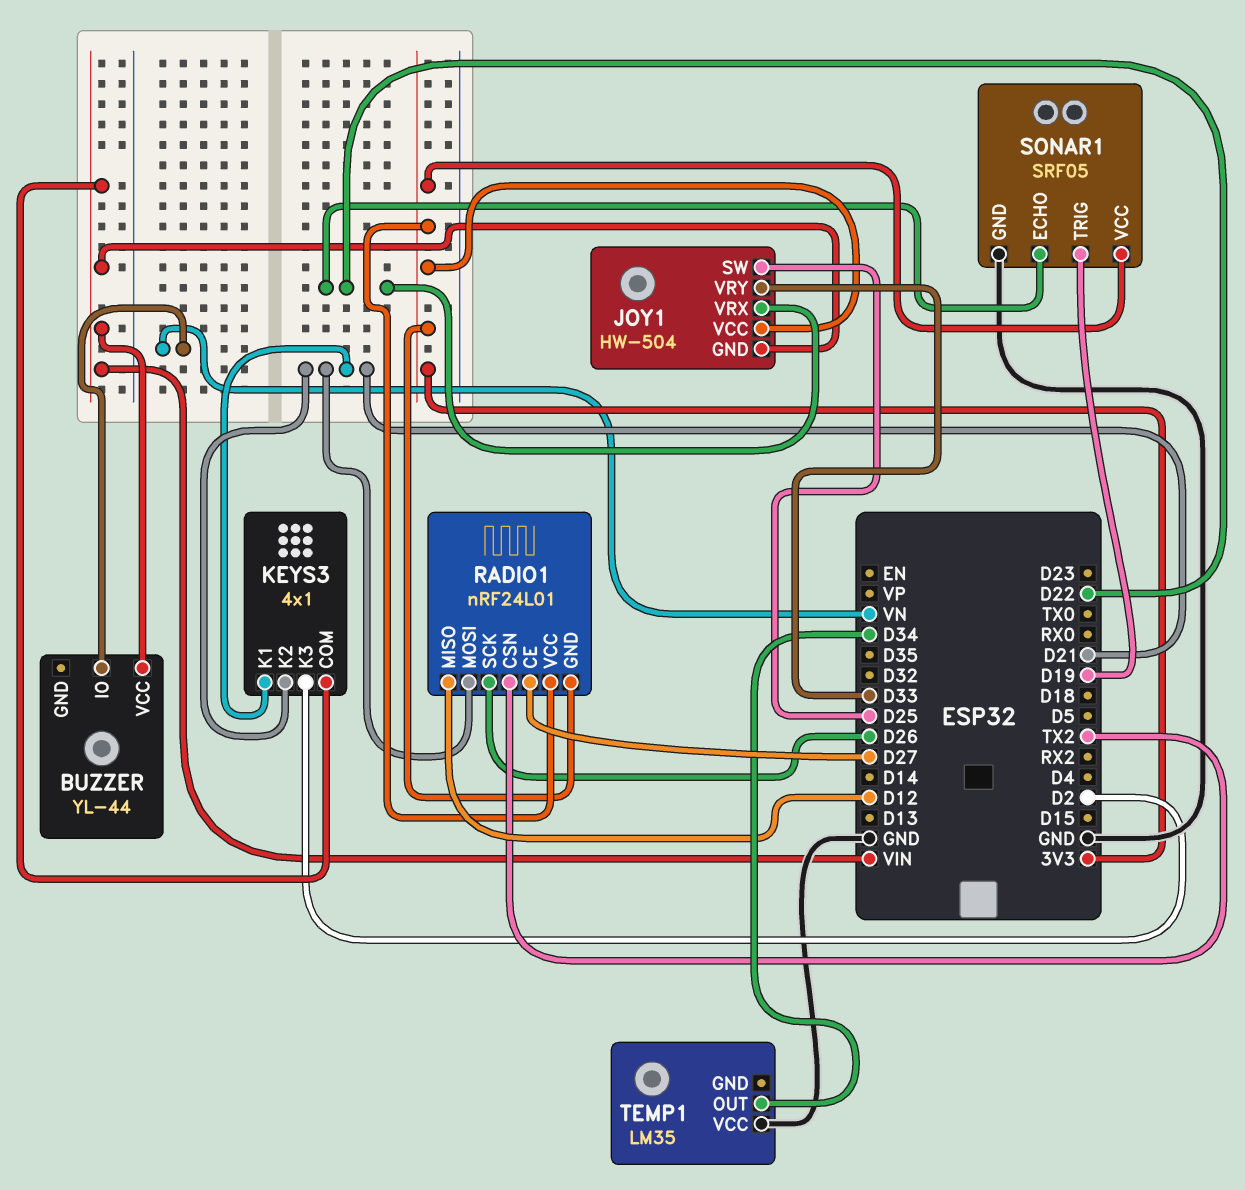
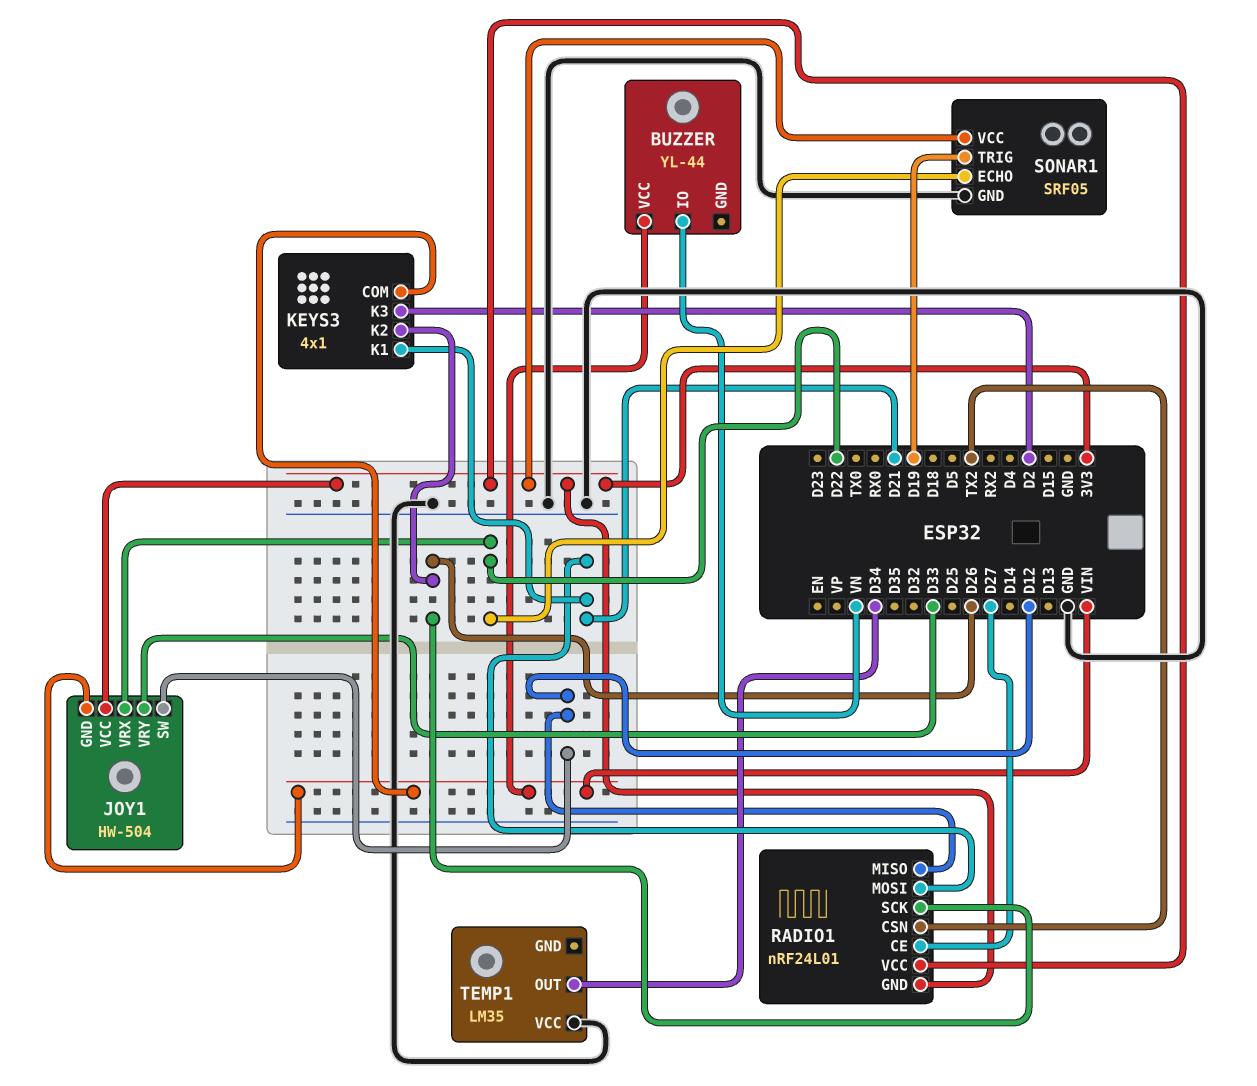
JOY1 pin SW: D25 -> D12
KEYS3 pin K2: D21 -> D26

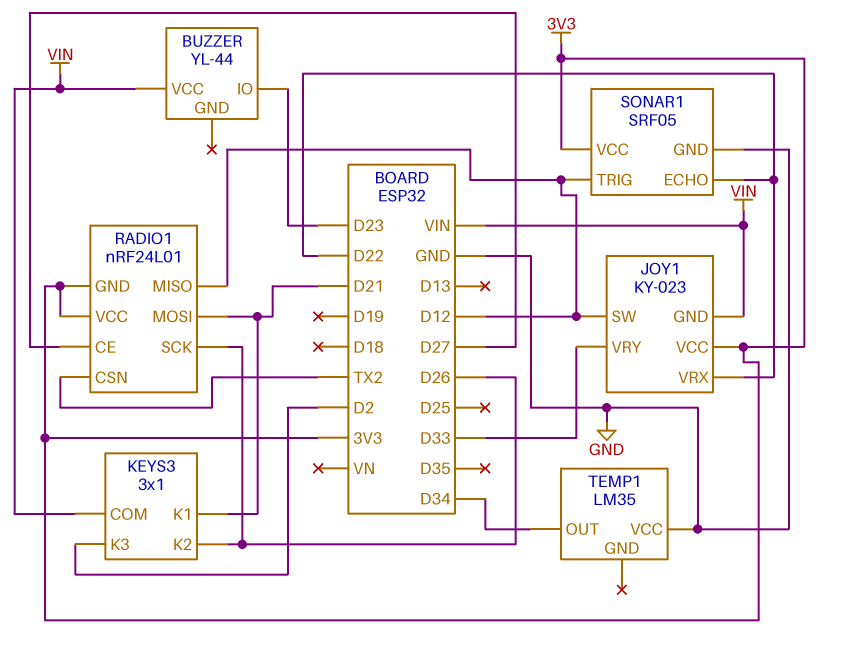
BUZZER pin IO: VN -> D23
JOY1: HW-504 -> KY-023
KEYS3: 4x1 -> 3x1
SONAR1 pin TRIG: D19 -> D12

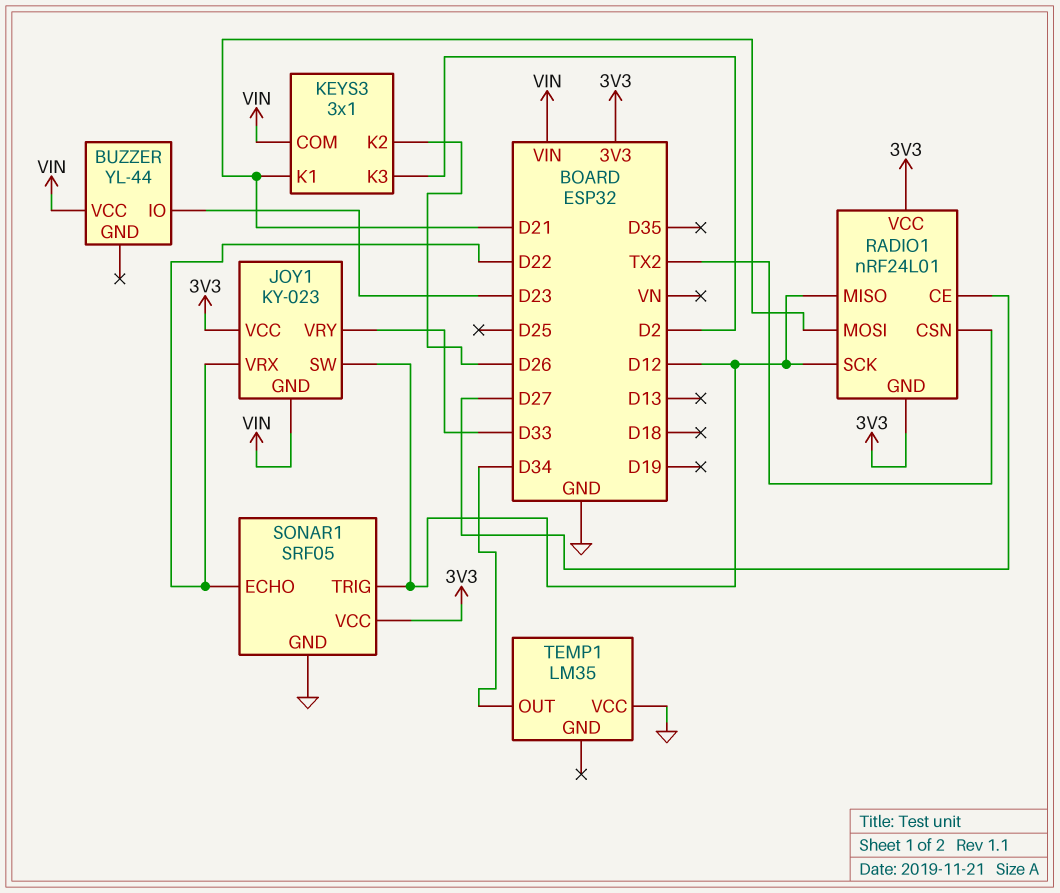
RADIO1 pin SCK: D26 -> D12

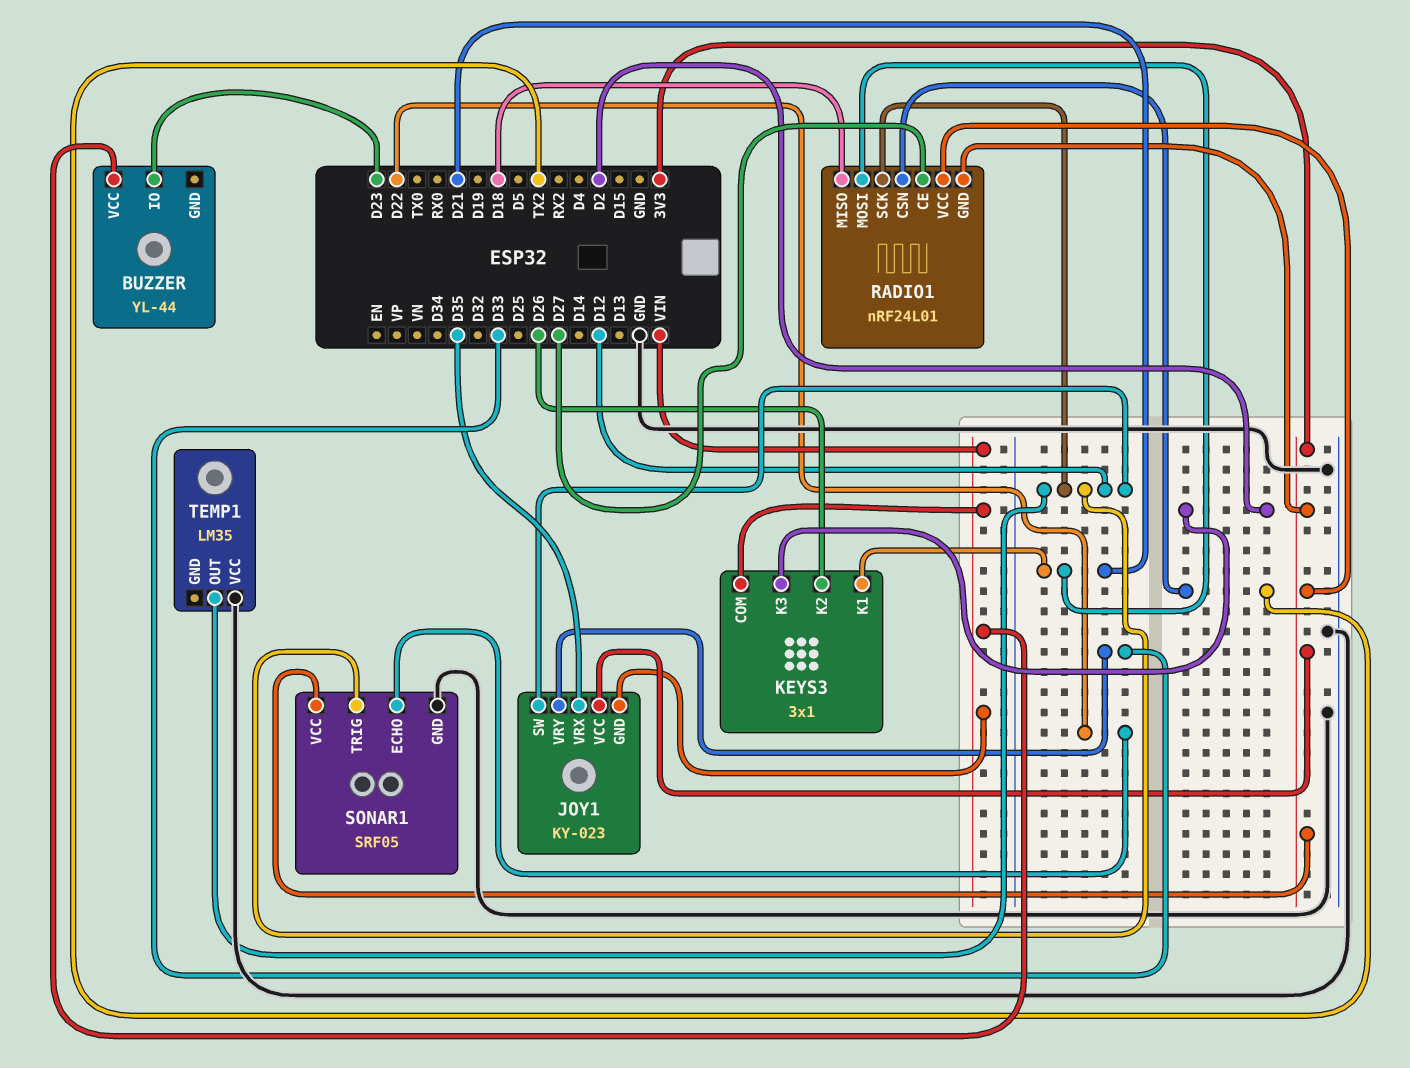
JOY1 pin VRX: D22 -> D35
RADIO1 pin MISO: D12 -> D18
TEMP1 pin OUT: D34 -> D12

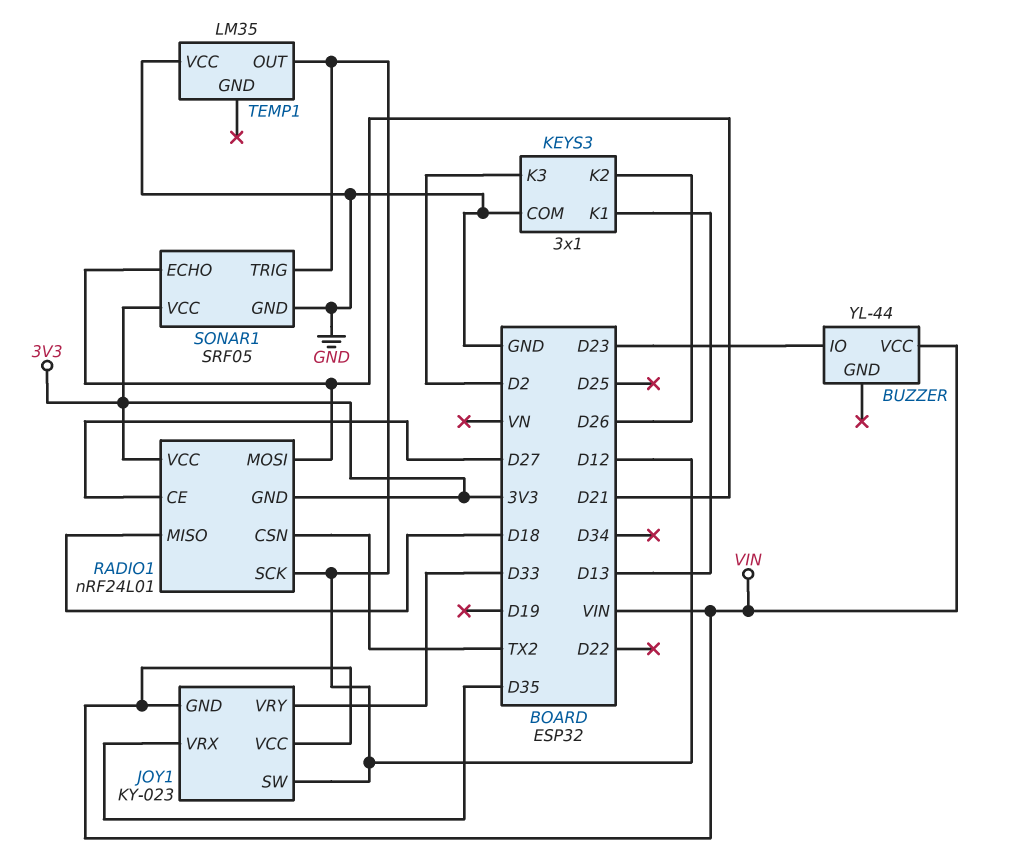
JOY1 pin VCC: 3V3 -> VIN
KEYS3 pin COM: VIN -> GND
KEYS3 pin K1: D21 -> D13
SONAR1 pin ECHO: D22 -> D21

